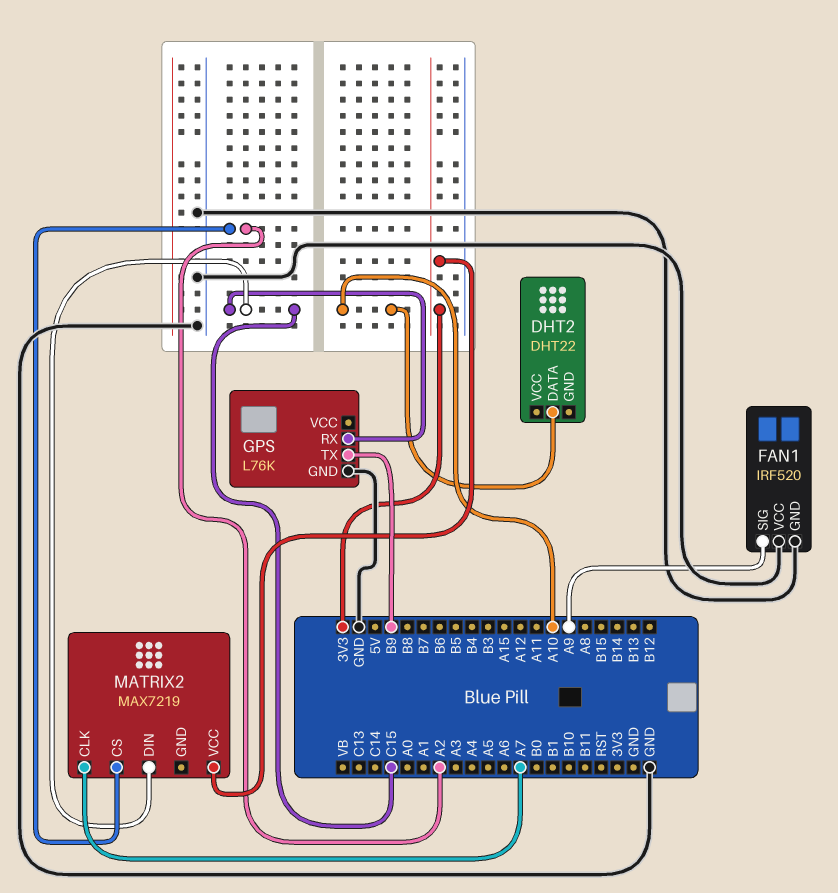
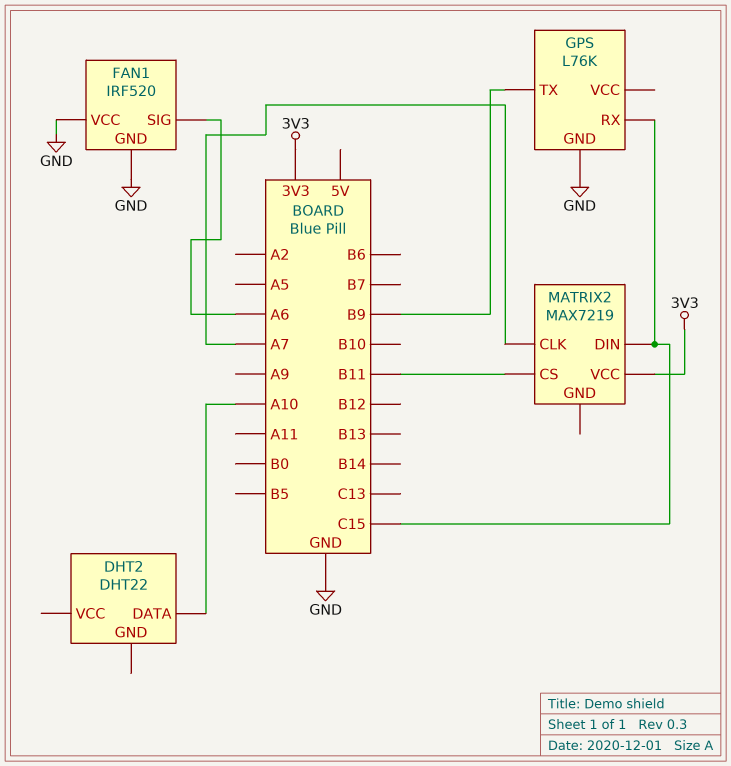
FAN1 pin SIG: A9 -> A6
MATRIX2 pin CS: A2 -> B11

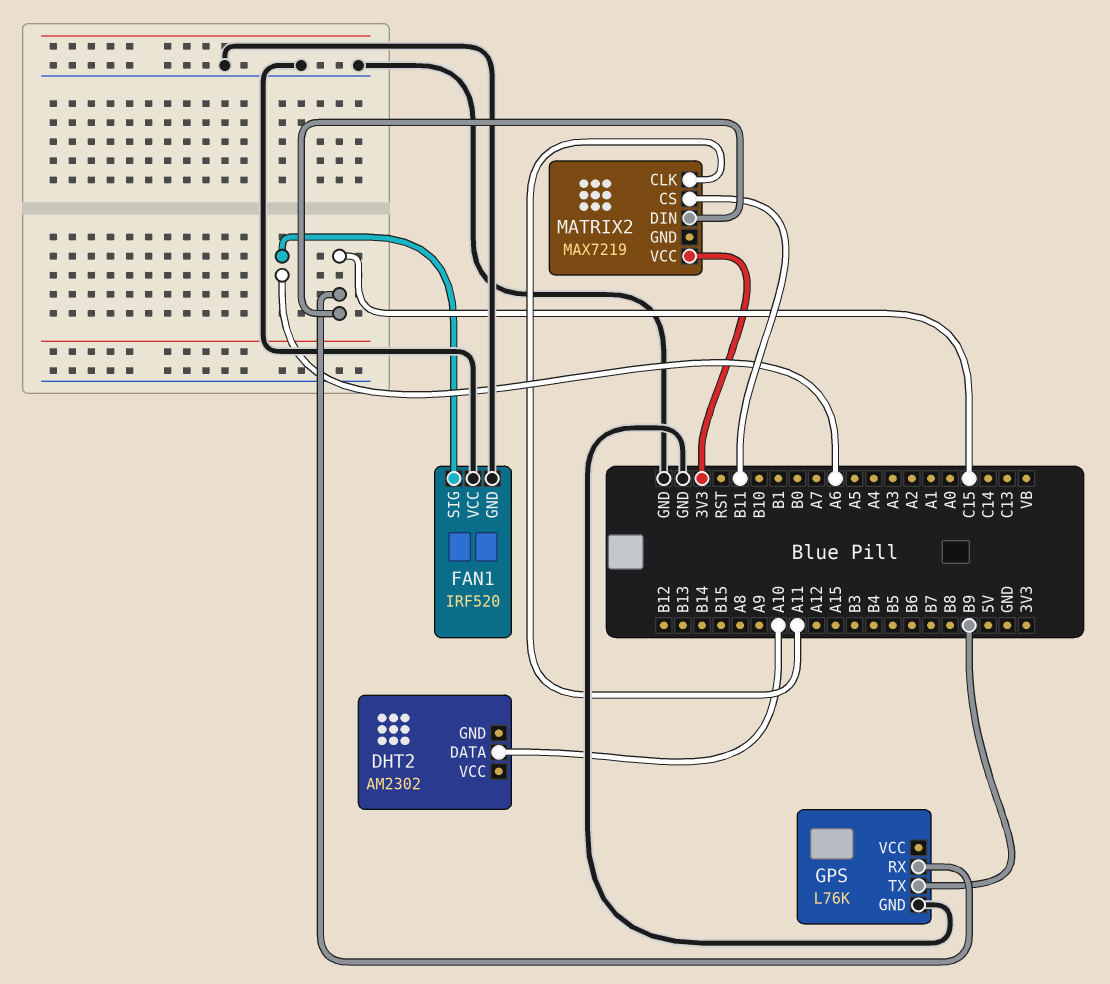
DHT2: DHT22 -> AM2302
MATRIX2 pin CLK: A7 -> A11

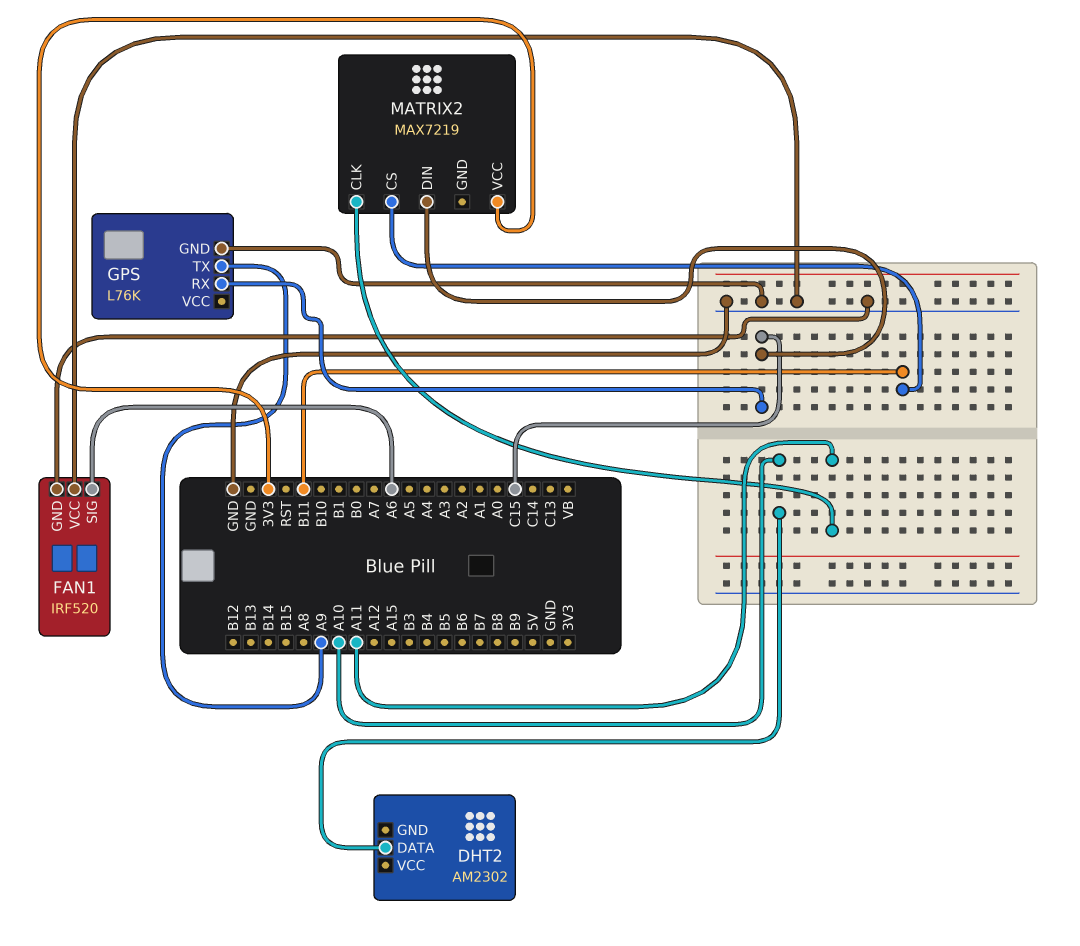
GPS pin TX: B9 -> A9

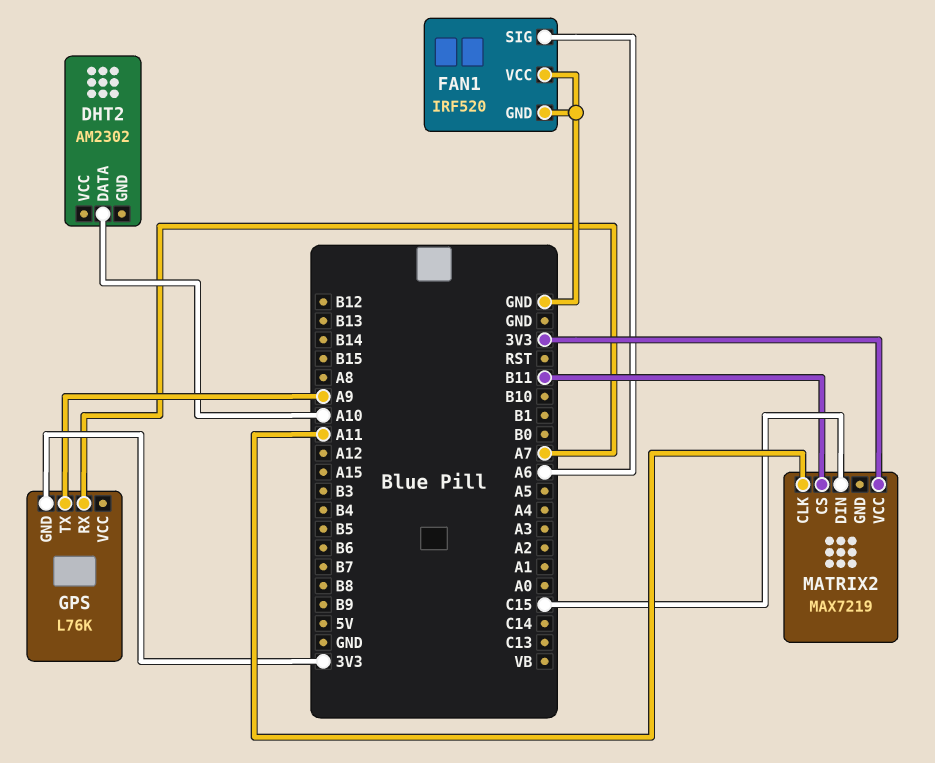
GPS pin GND: GND -> 3V3
GPS pin RX: C15 -> A7

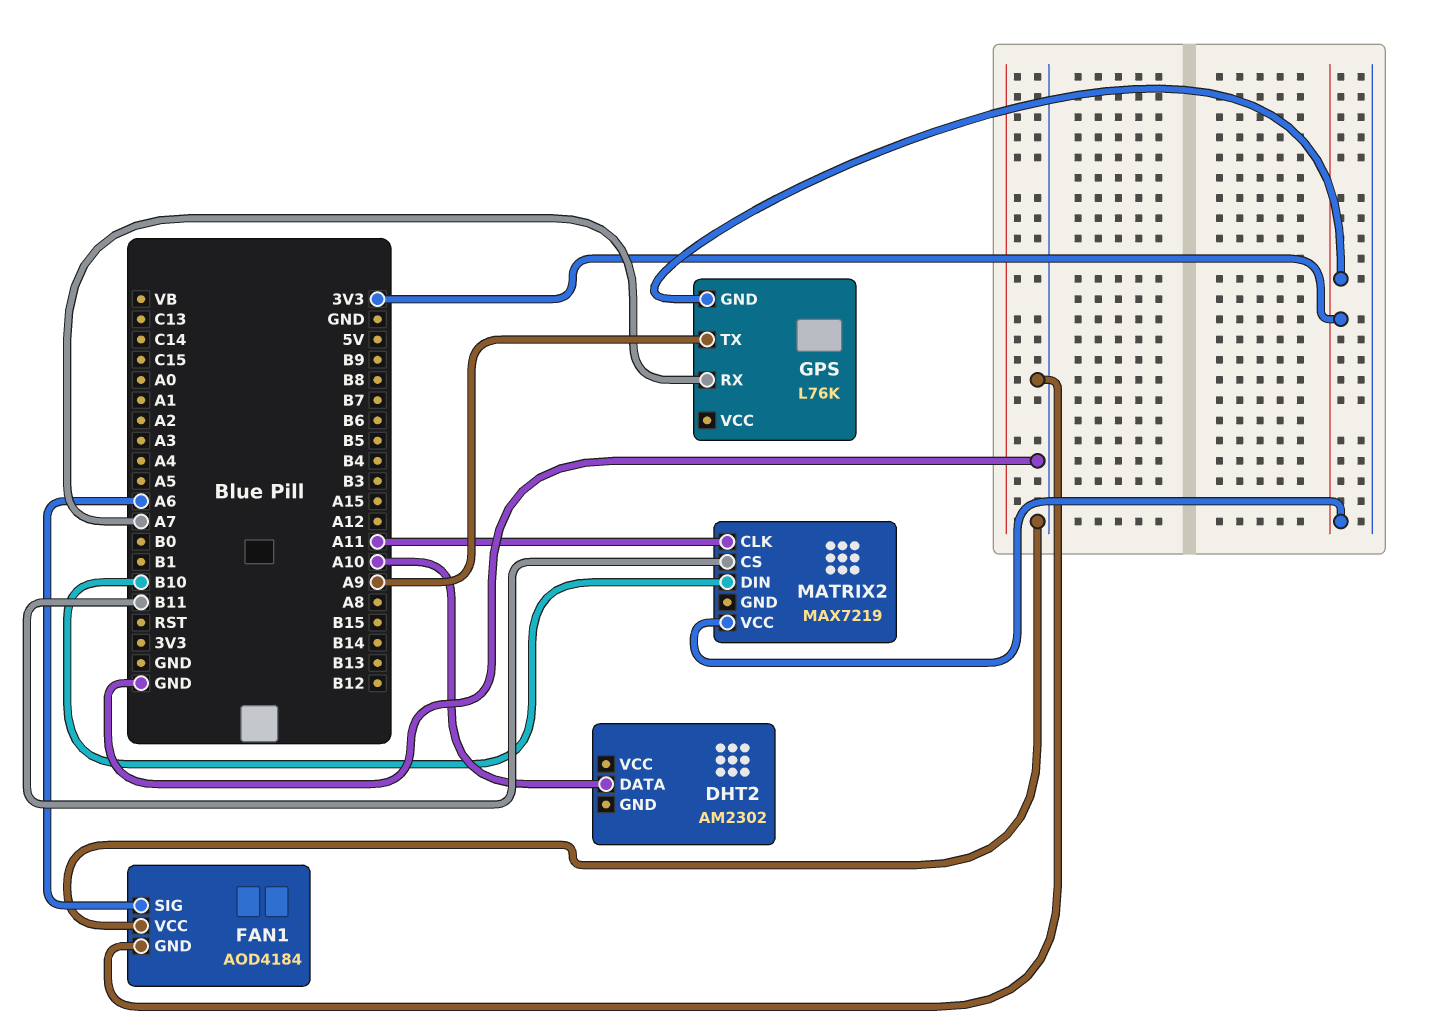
FAN1: IRF520 -> AOD4184
MATRIX2 pin DIN: C15 -> B10

